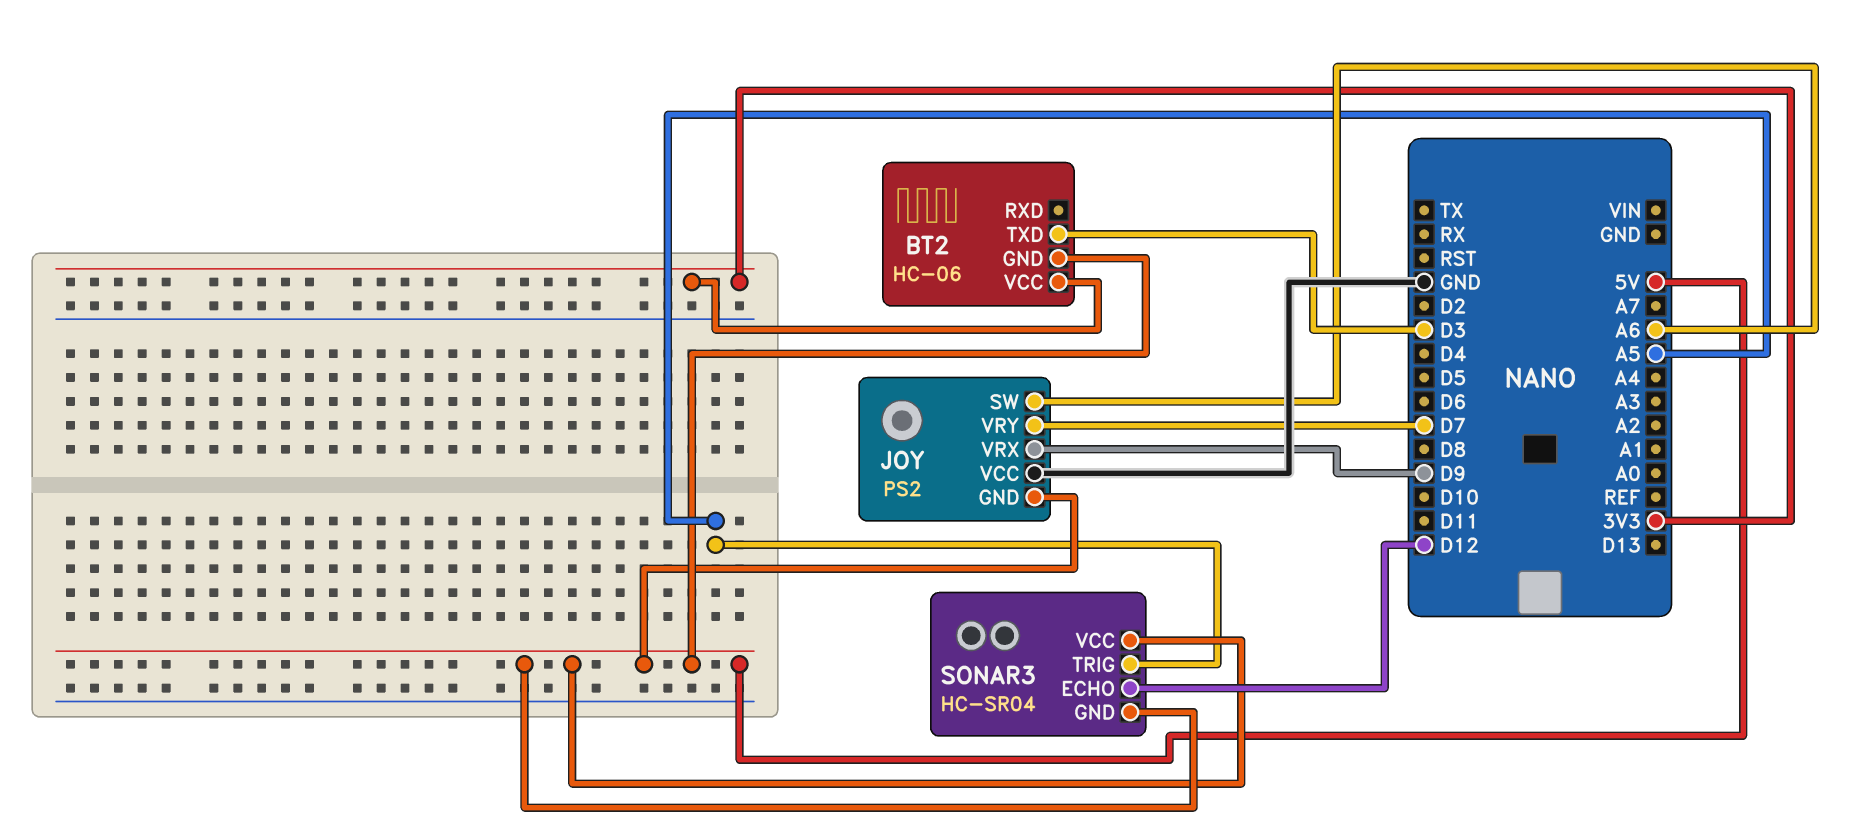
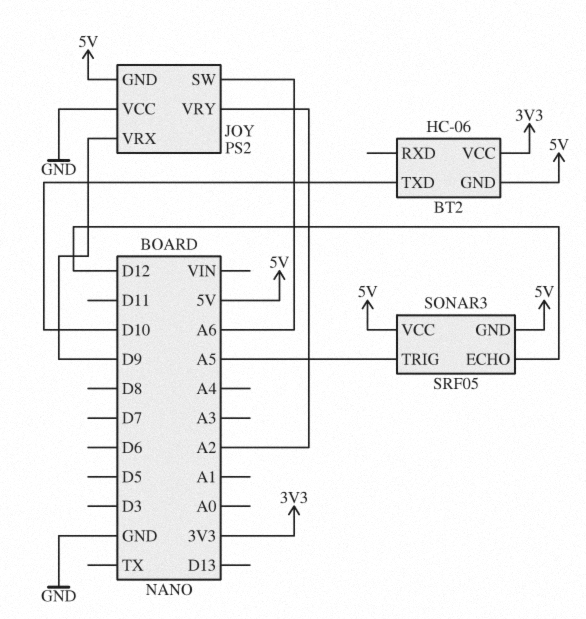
BT2 pin TXD: D3 -> D10
JOY pin VRY: D7 -> A2
SONAR3: HC-SR04 -> SRF05

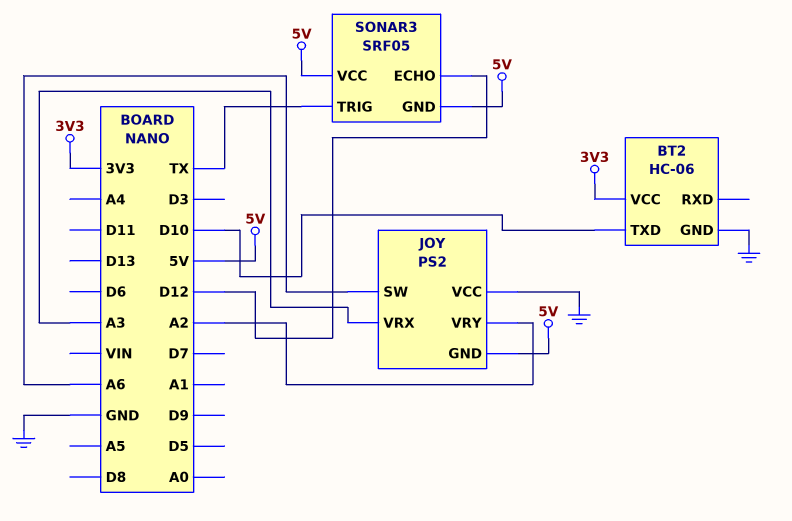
BT2 pin GND: 5V -> GND
JOY pin VRX: D9 -> A3
SONAR3 pin TRIG: A5 -> TX

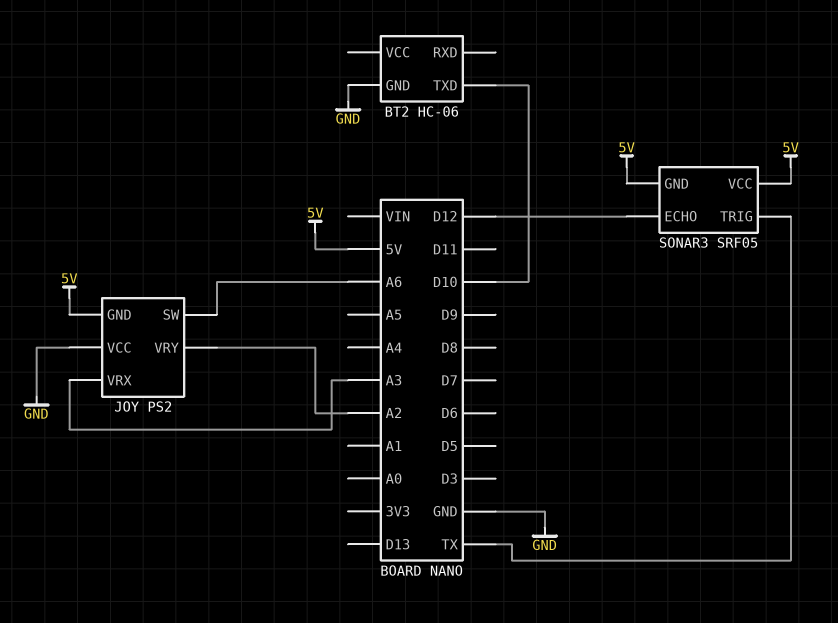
BT2 pin VCC: 3V3 -> none

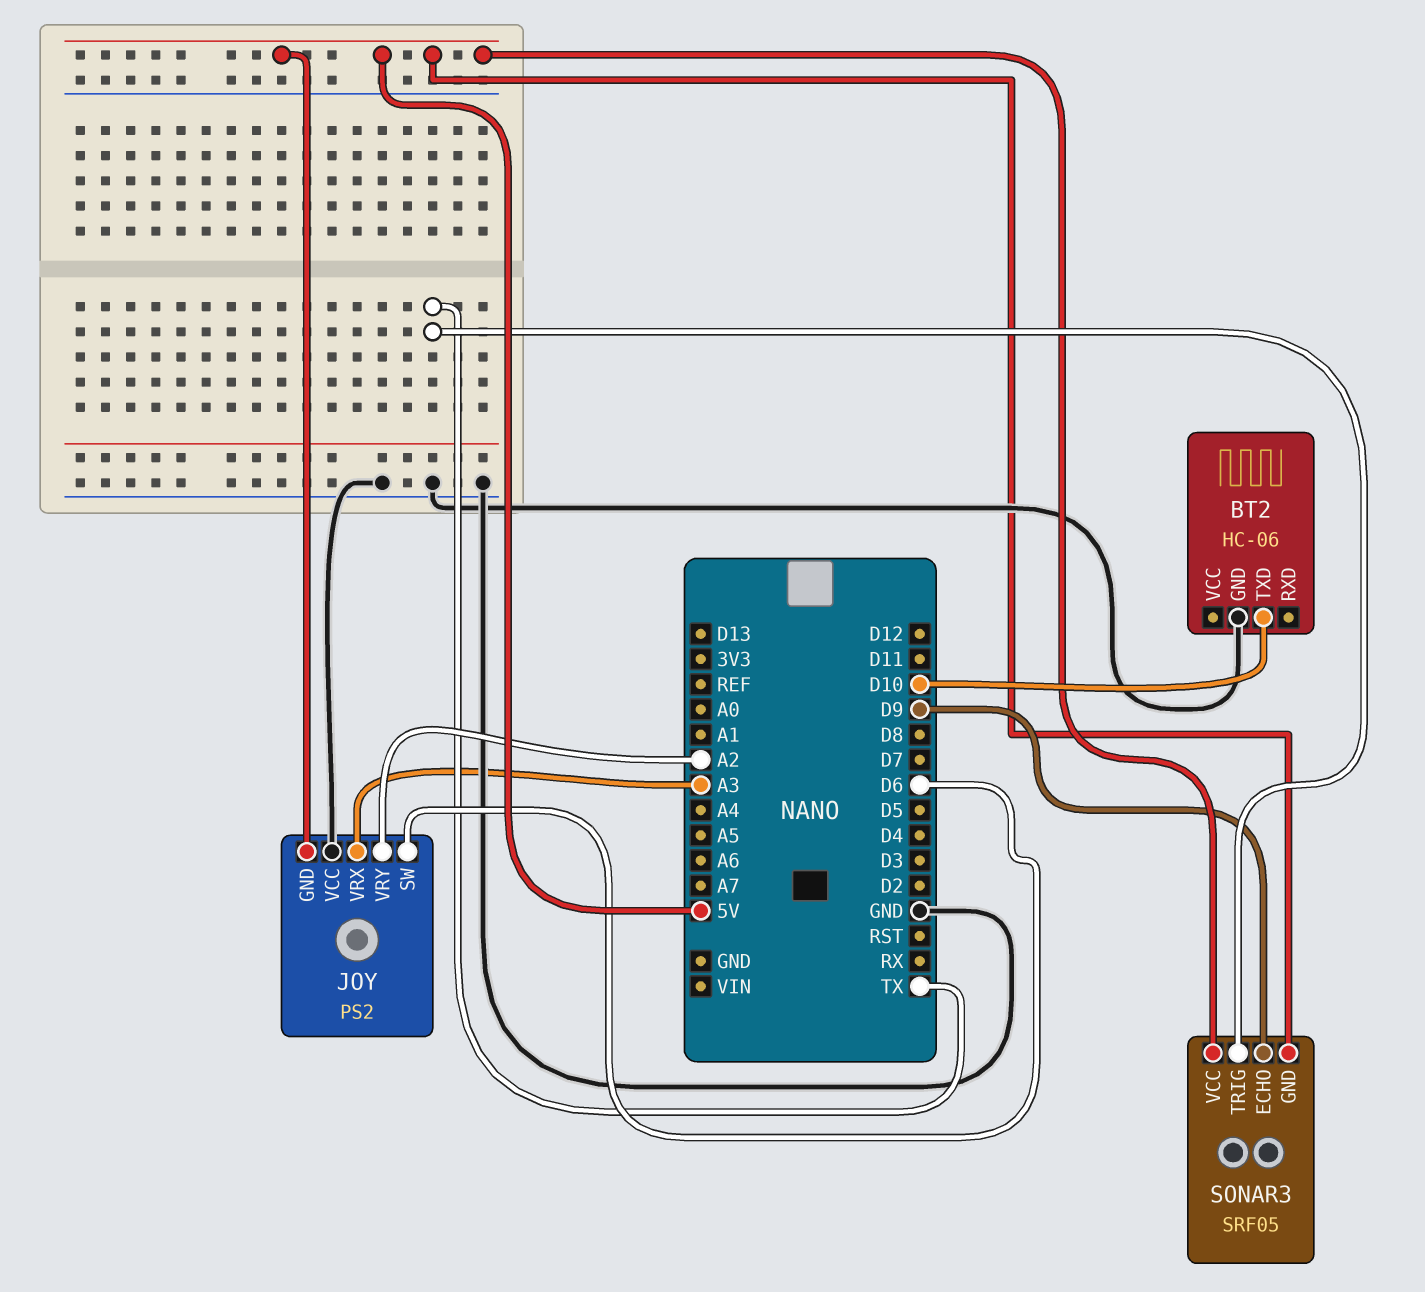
JOY pin SW: A6 -> D6
SONAR3 pin ECHO: D12 -> D9

